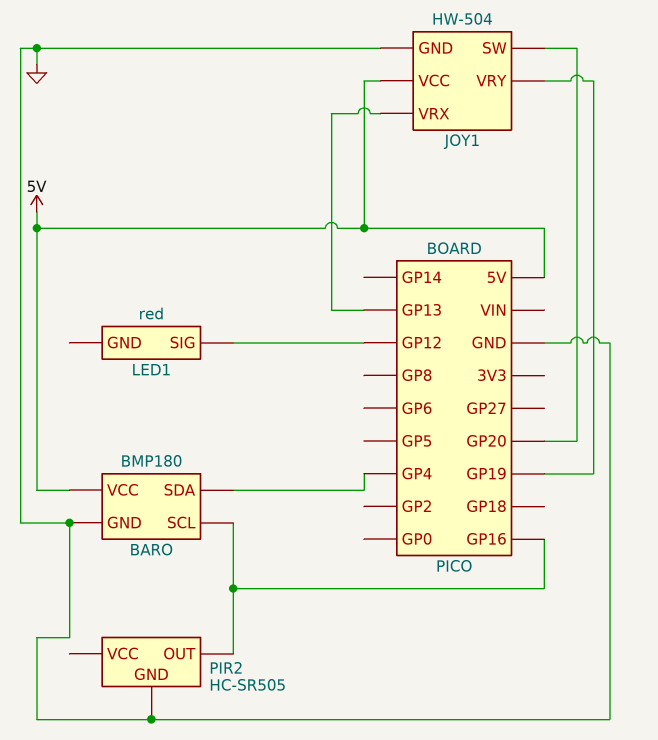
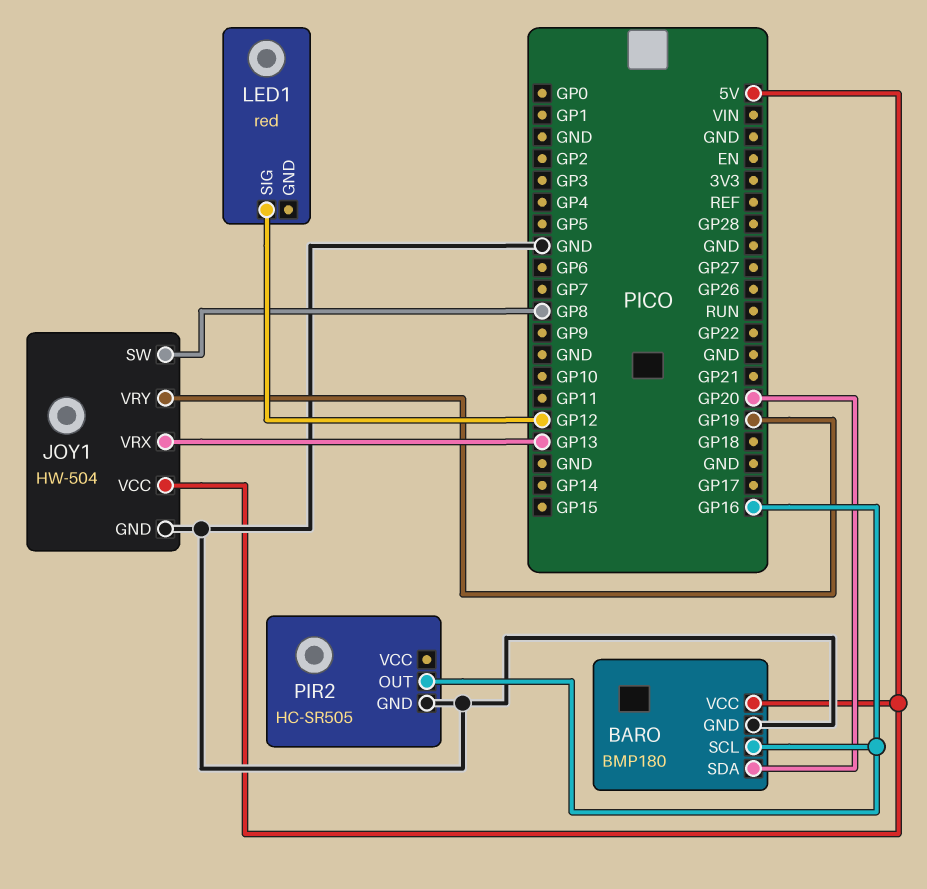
BARO pin SDA: GP4 -> GP20
JOY1 pin SW: GP20 -> GP8

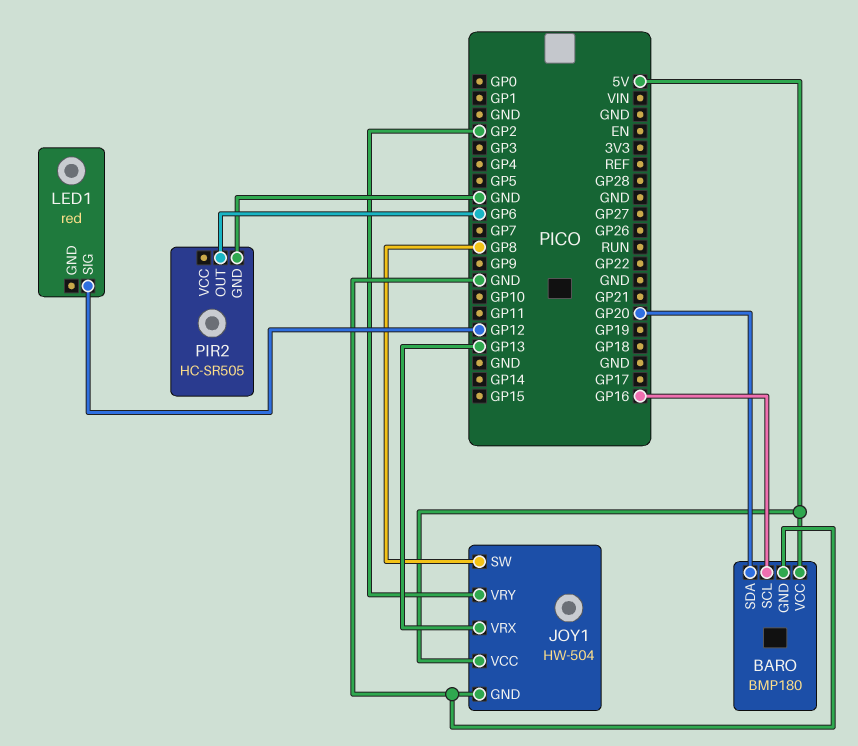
JOY1 pin VRY: GP19 -> GP2
PIR2 pin OUT: GP16 -> GP6

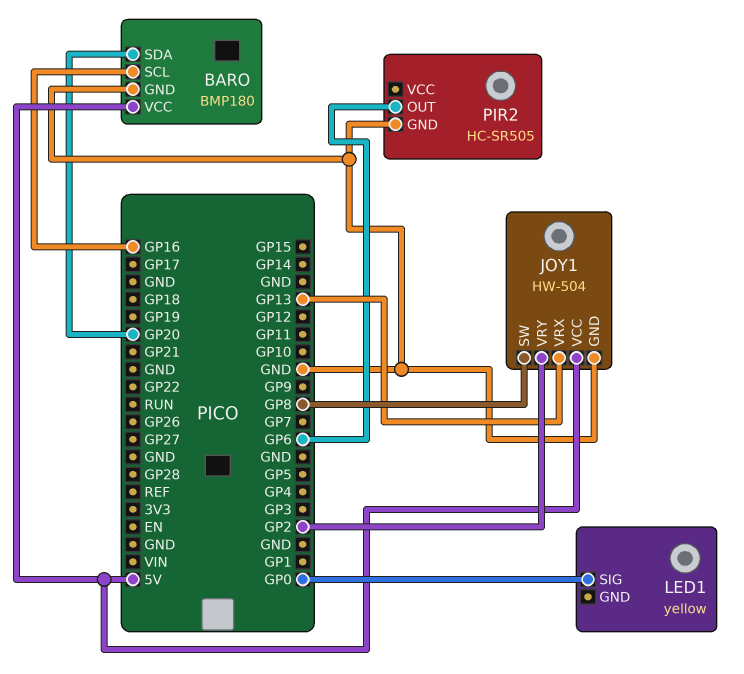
LED1: red -> yellow
LED1 pin SIG: GP12 -> GP0

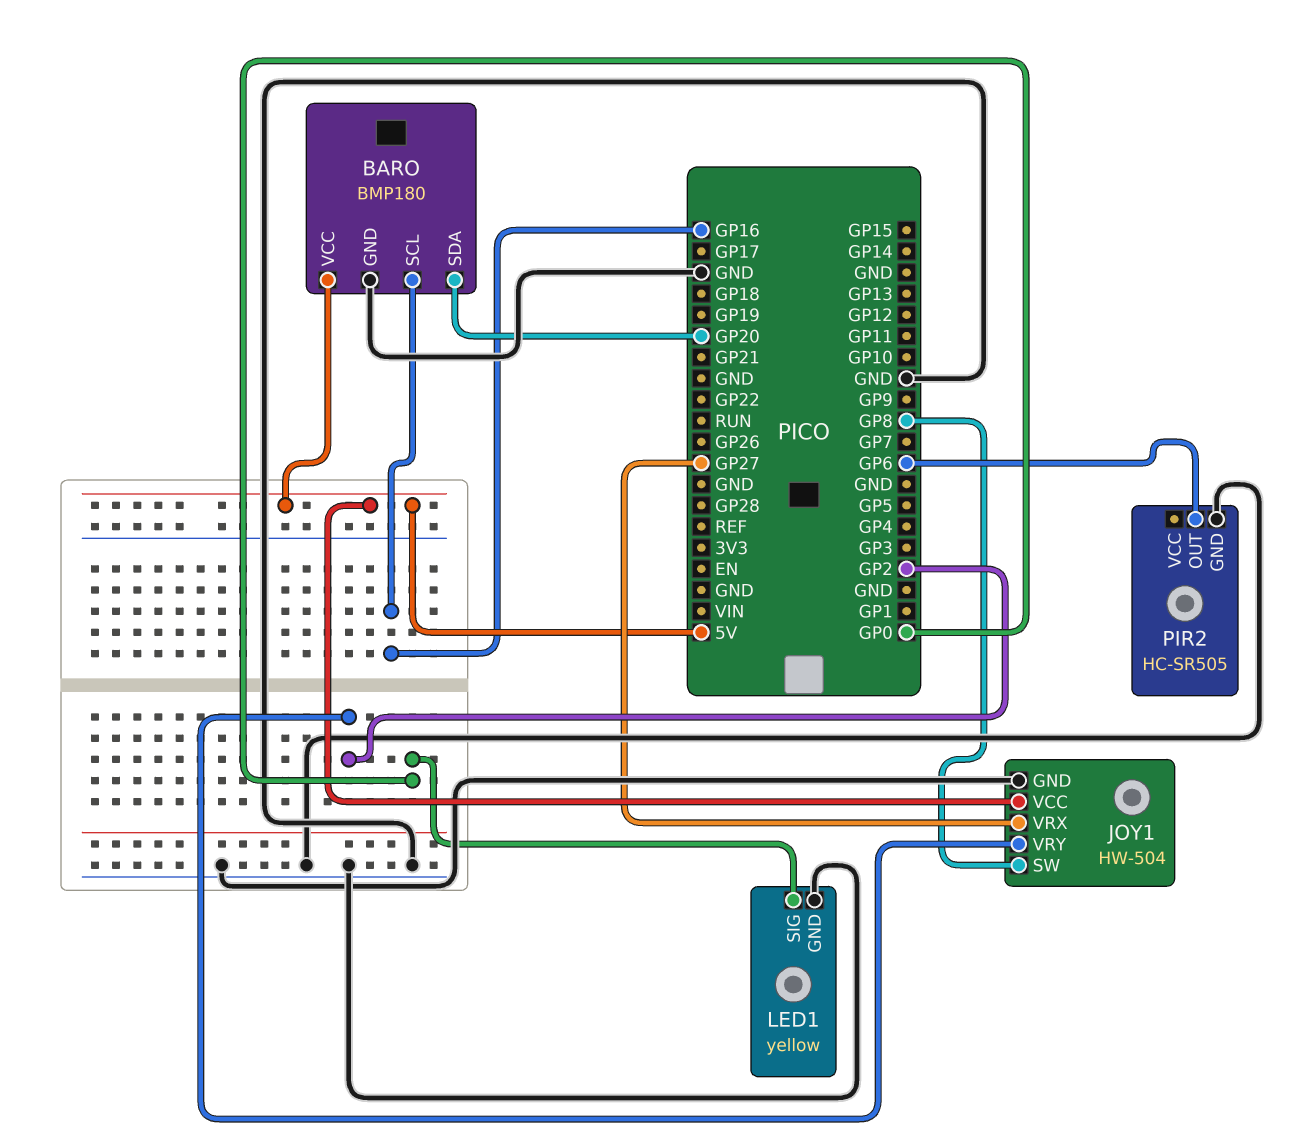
JOY1 pin VRX: GP13 -> GP27
LED1 pin GND: none -> GND

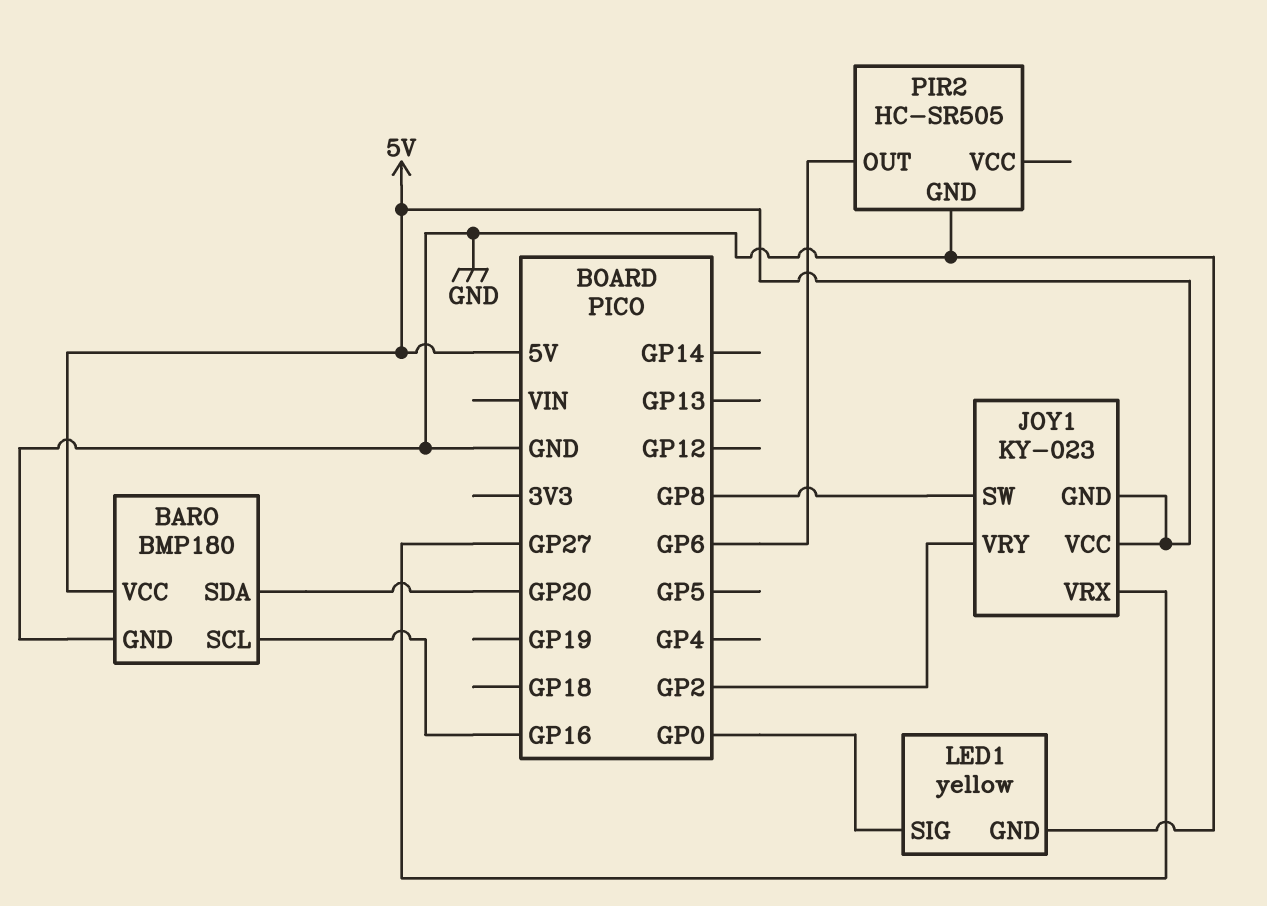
JOY1: HW-504 -> KY-023
JOY1 pin GND: GND -> 5V

